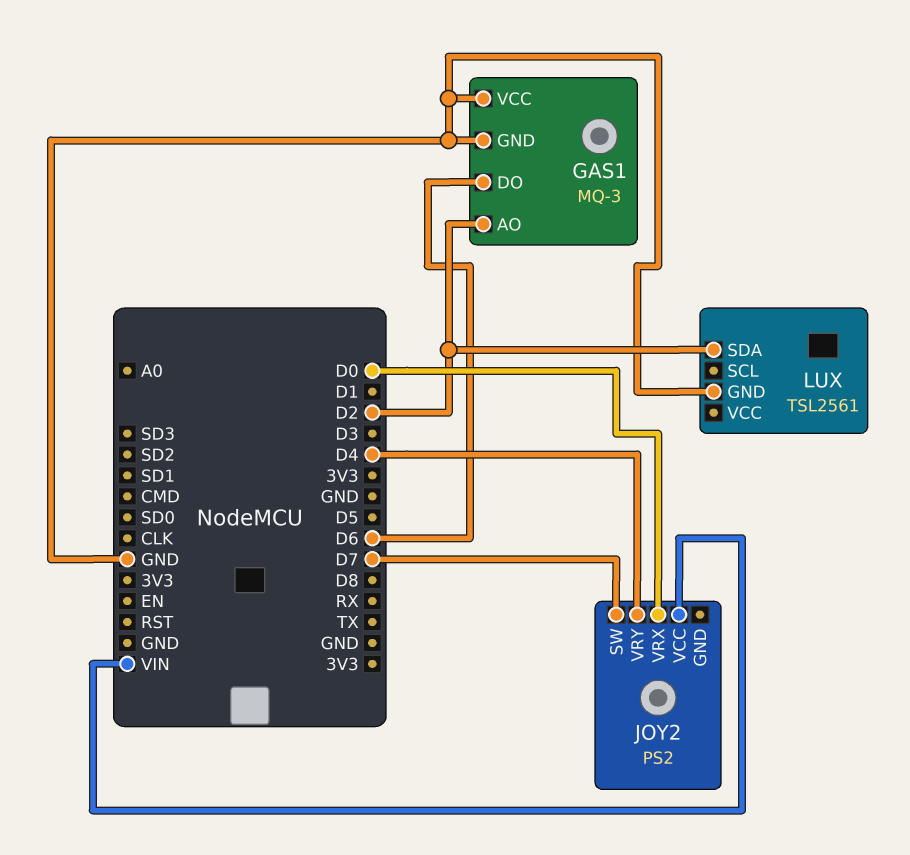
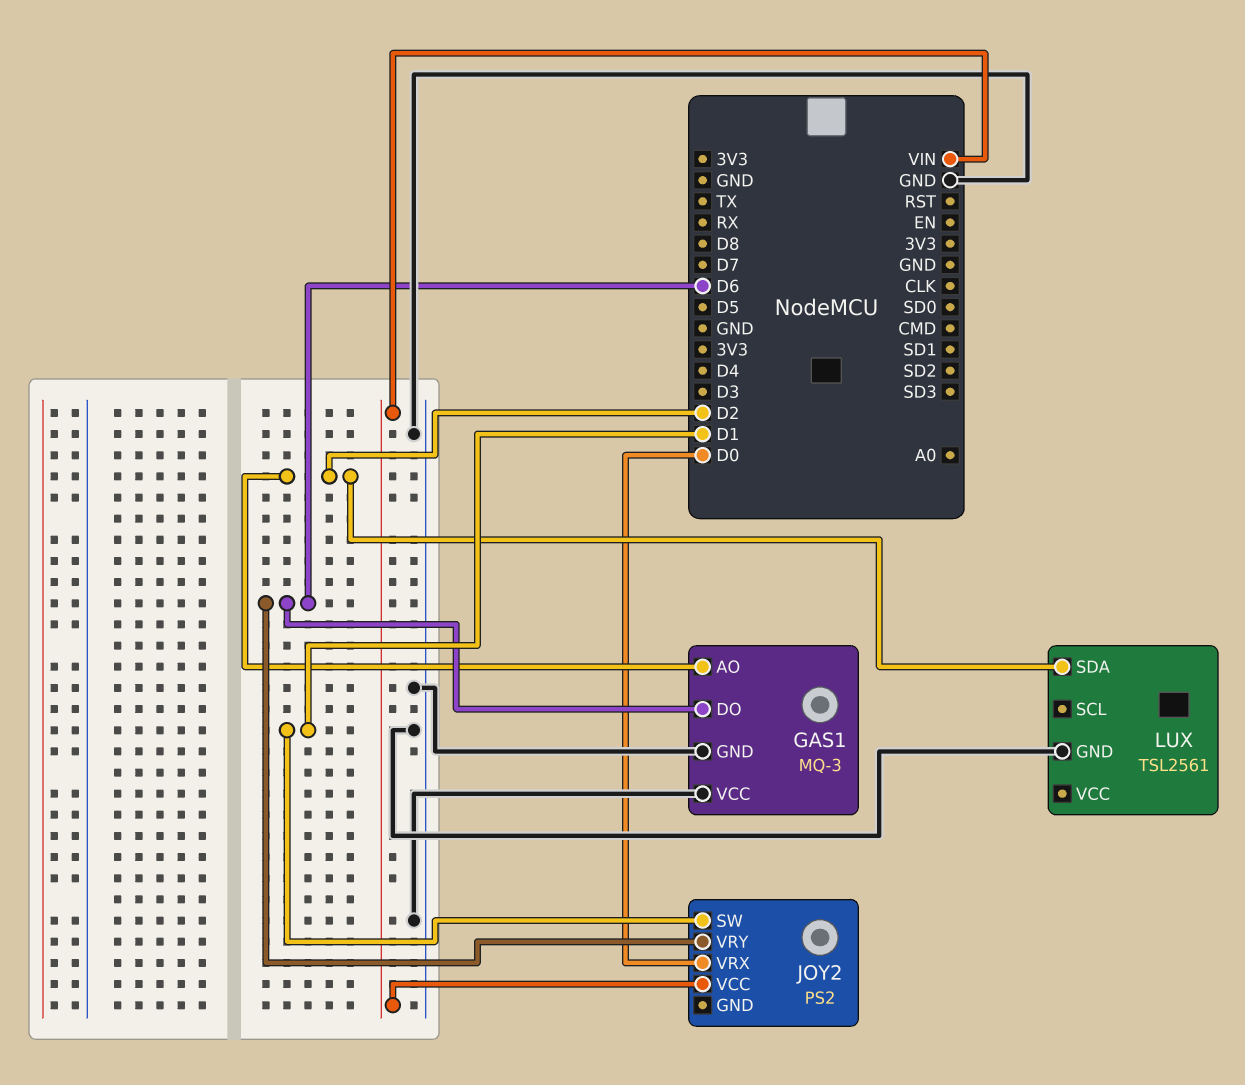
JOY2 pin SW: D7 -> D1
JOY2 pin VRY: D4 -> D6

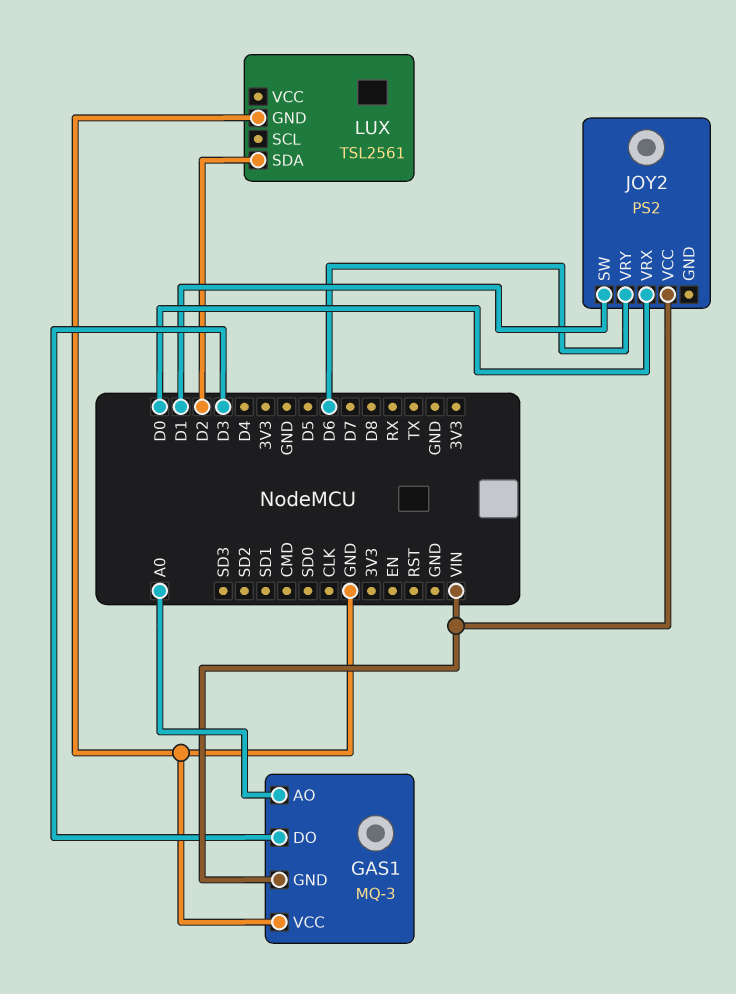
GAS1 pin AO: D2 -> A0
GAS1 pin DO: D6 -> D3
GAS1 pin GND: GND -> VIN

